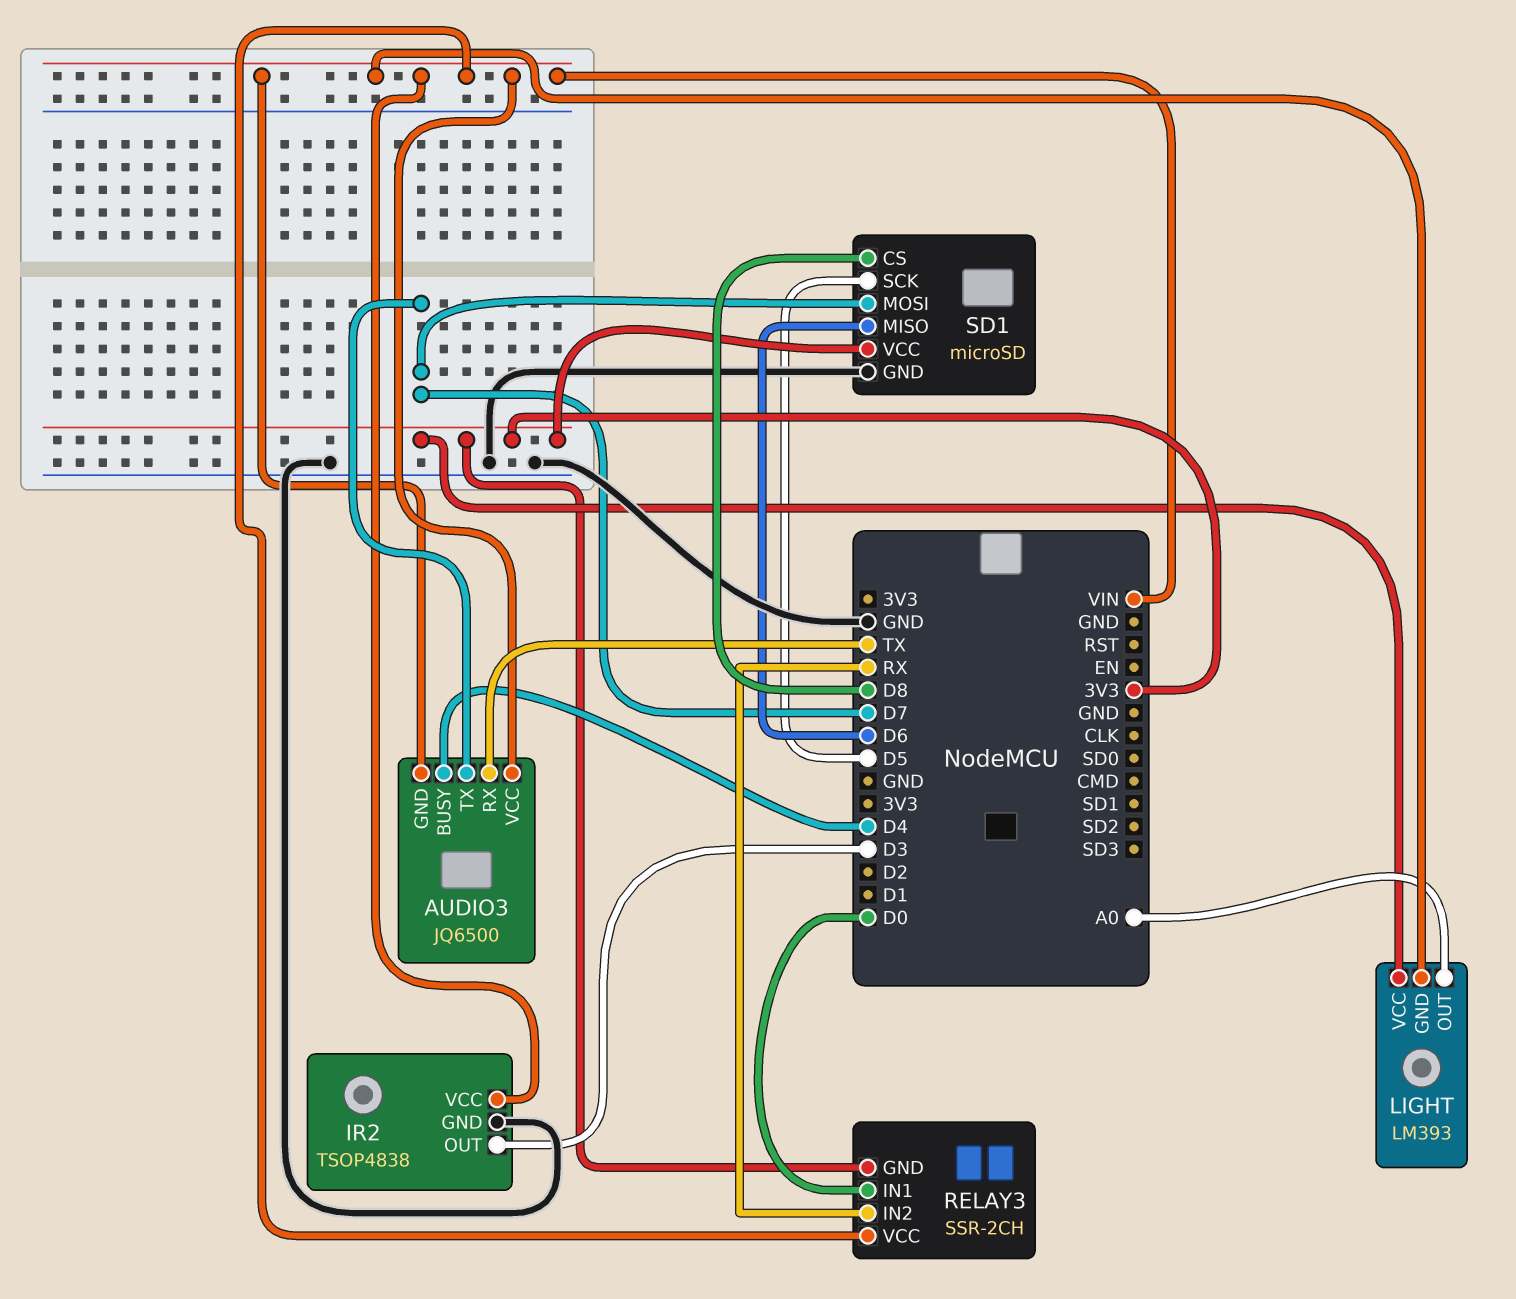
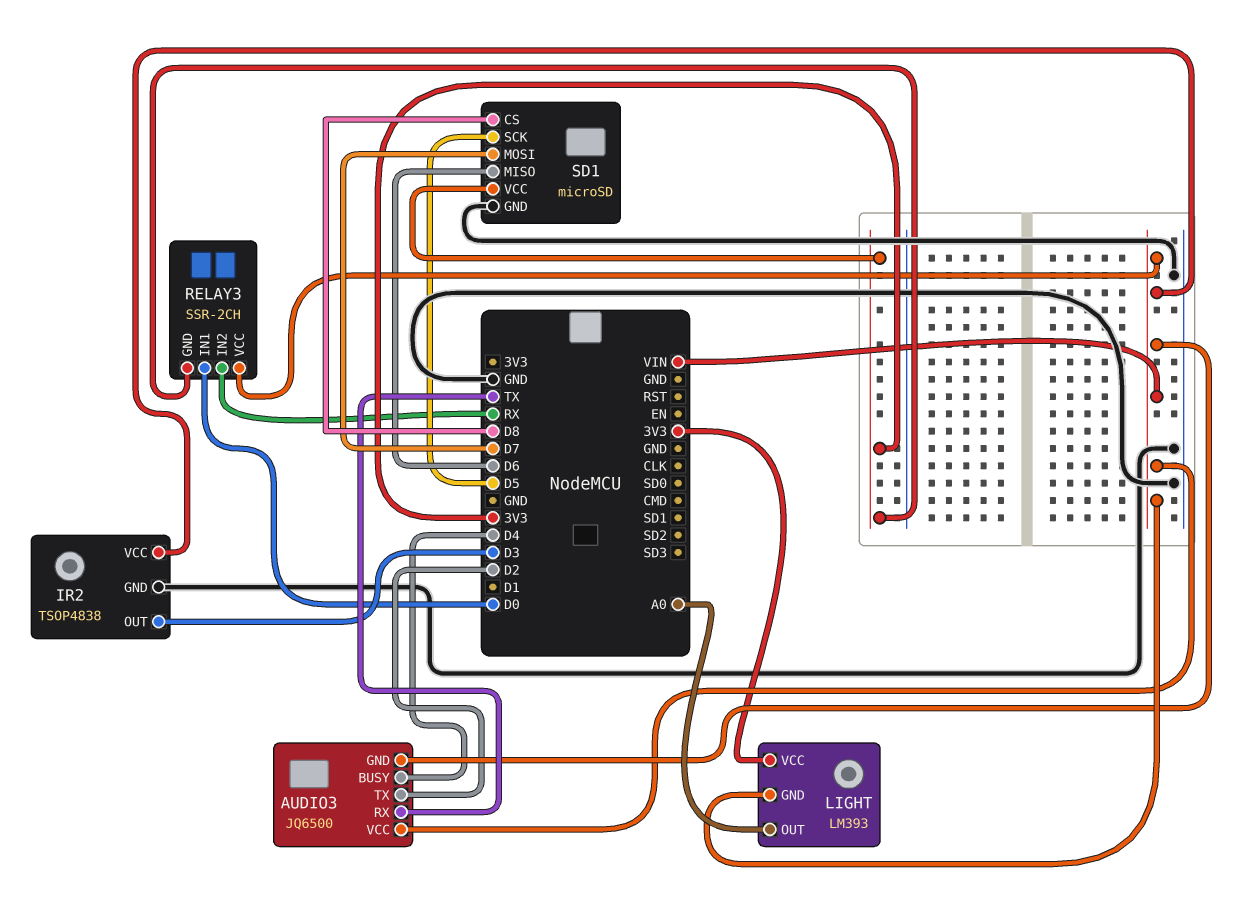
AUDIO3 pin TX: D7 -> D2

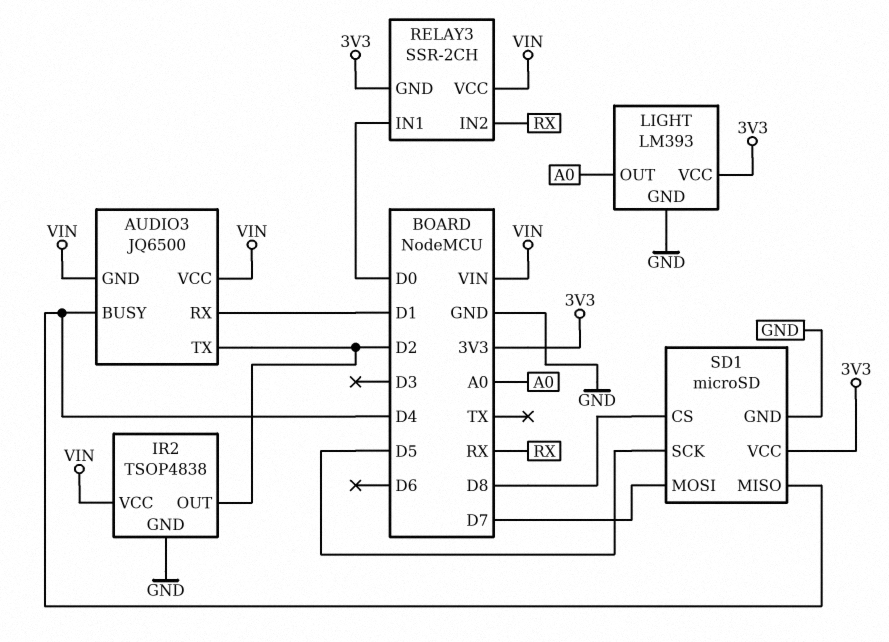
AUDIO3 pin RX: TX -> D1
IR2 pin OUT: D3 -> D2
LIGHT pin GND: VIN -> GND
SD1 pin MISO: D6 -> D4

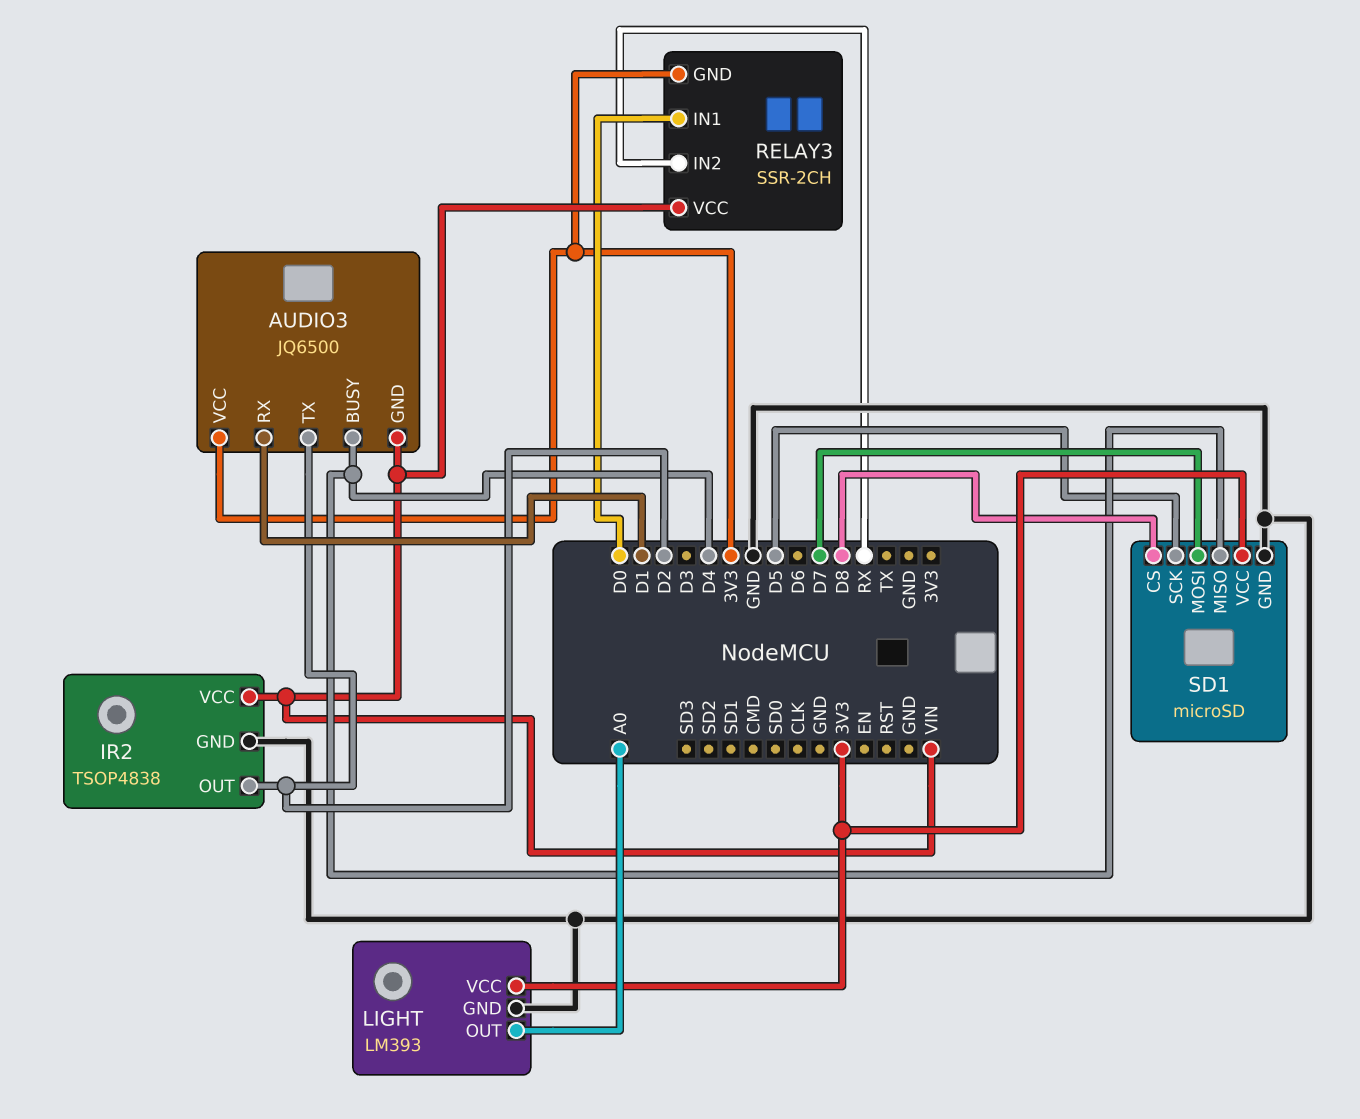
AUDIO3 pin VCC: VIN -> 3V3

